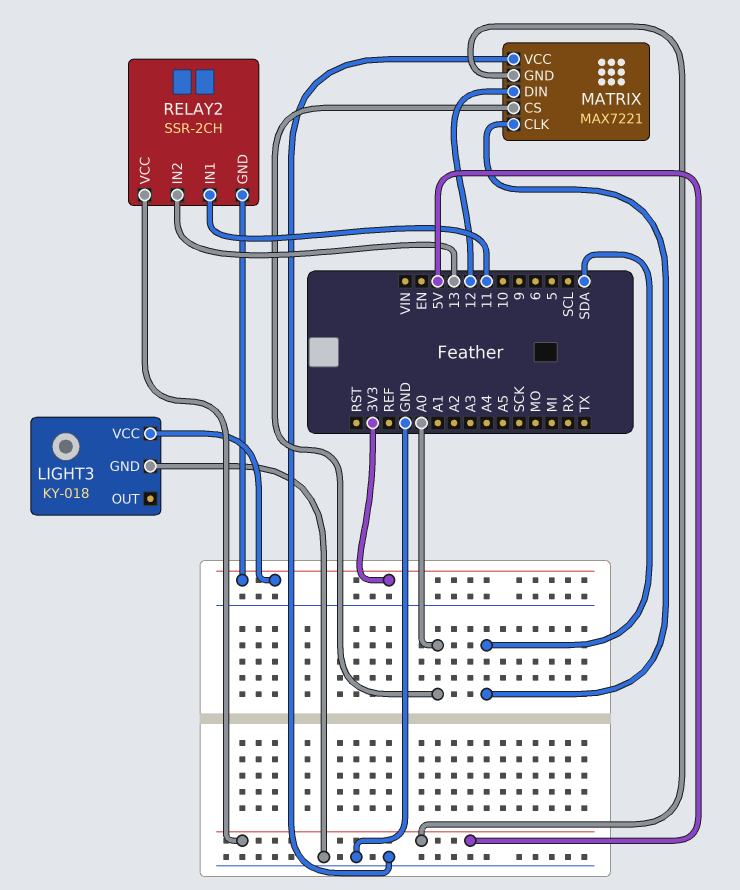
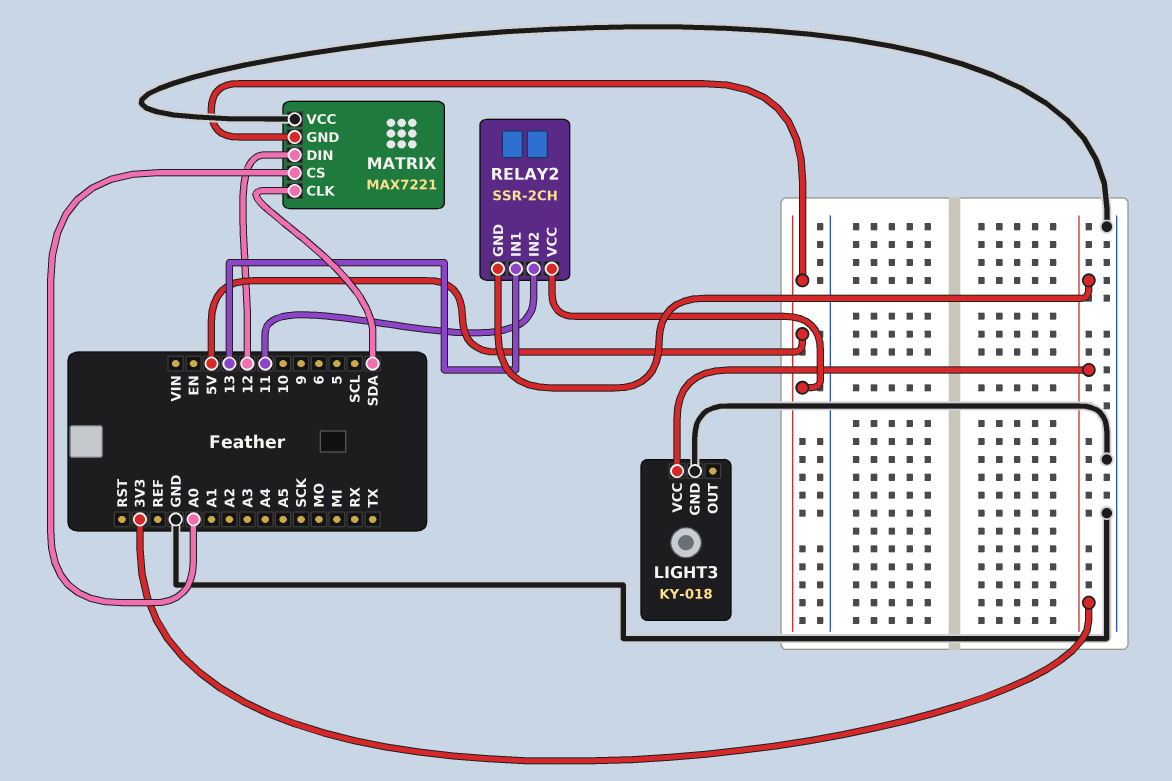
RELAY2 pin IN1: 11 -> 13
RELAY2 pin IN2: 13 -> 11

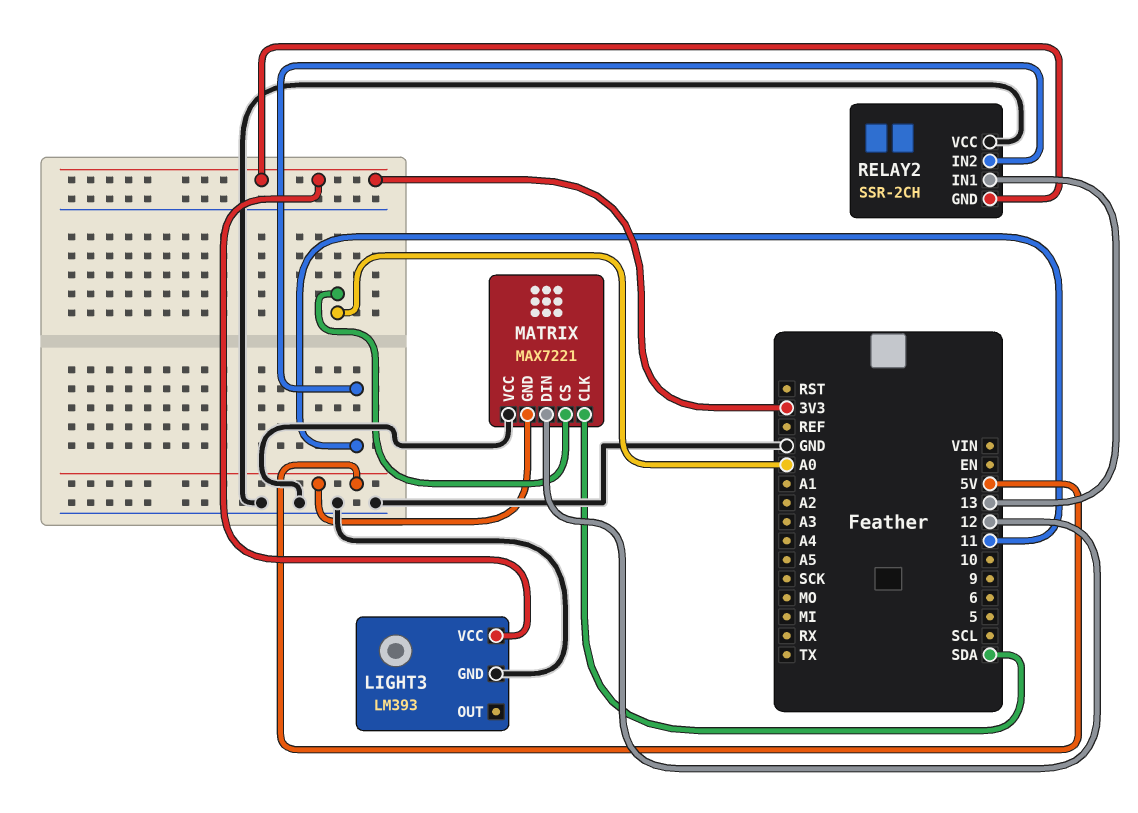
LIGHT3: KY-018 -> LM393
RELAY2 pin VCC: 5V -> GND

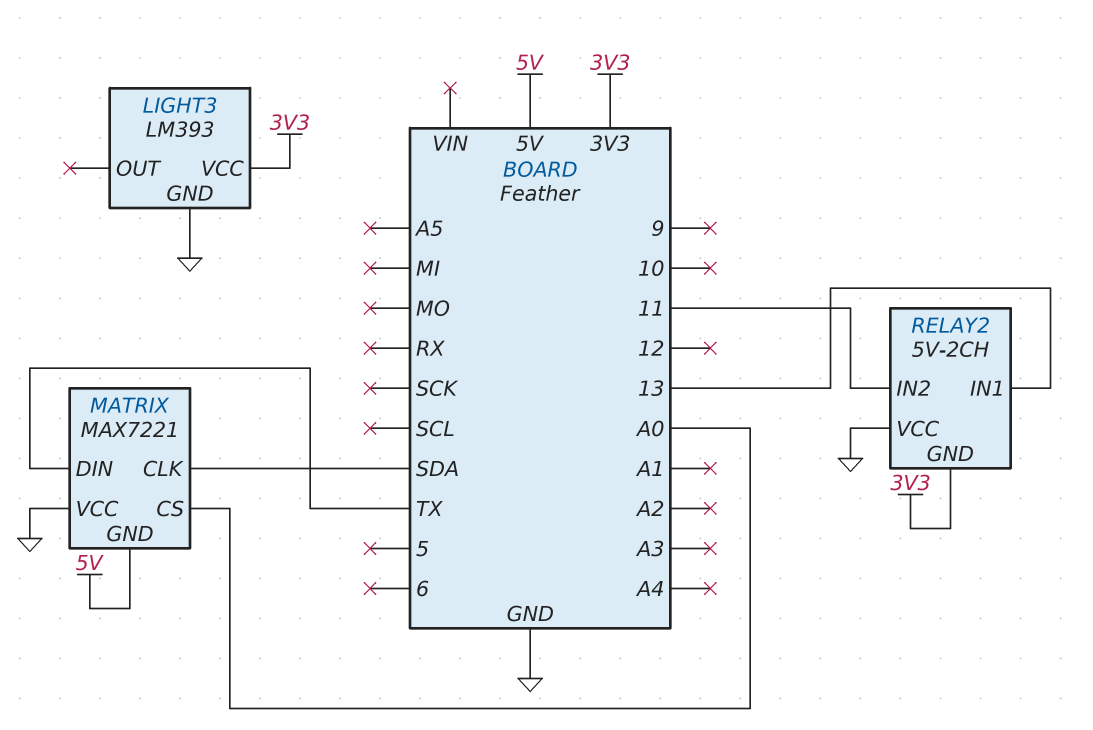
MATRIX pin DIN: 12 -> TX
RELAY2: SSR-2CH -> 5V-2CH

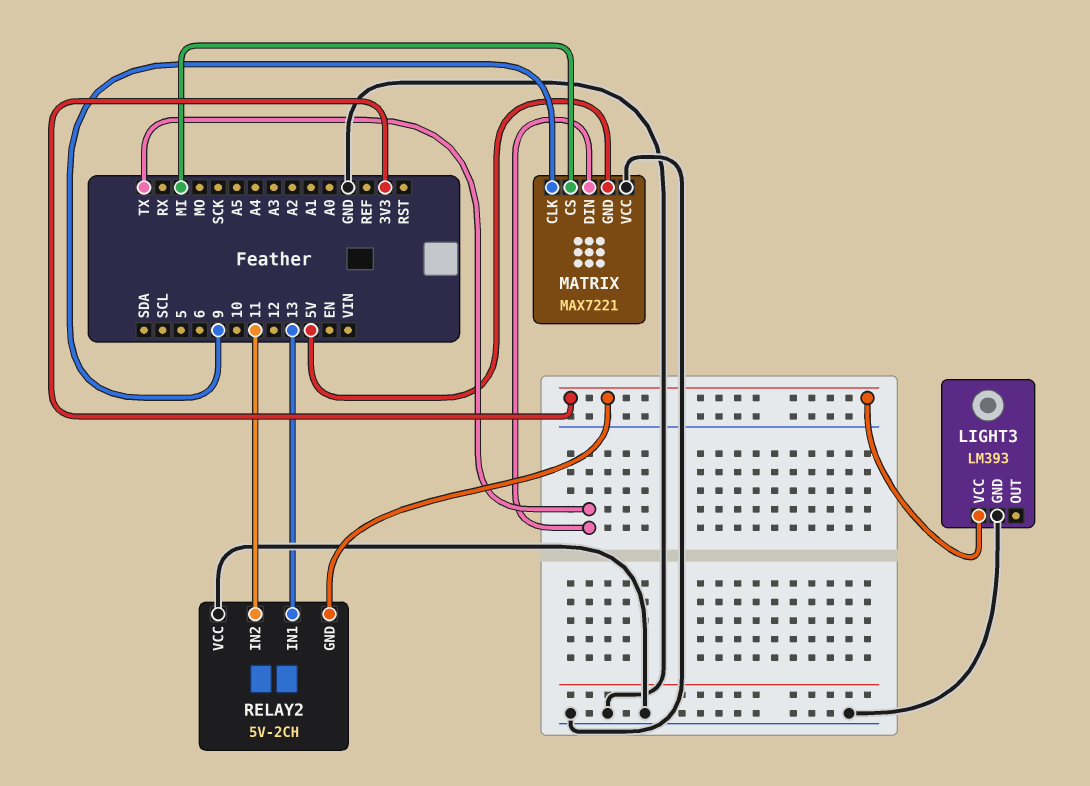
MATRIX pin CLK: SDA -> 9
MATRIX pin CS: A0 -> MI

